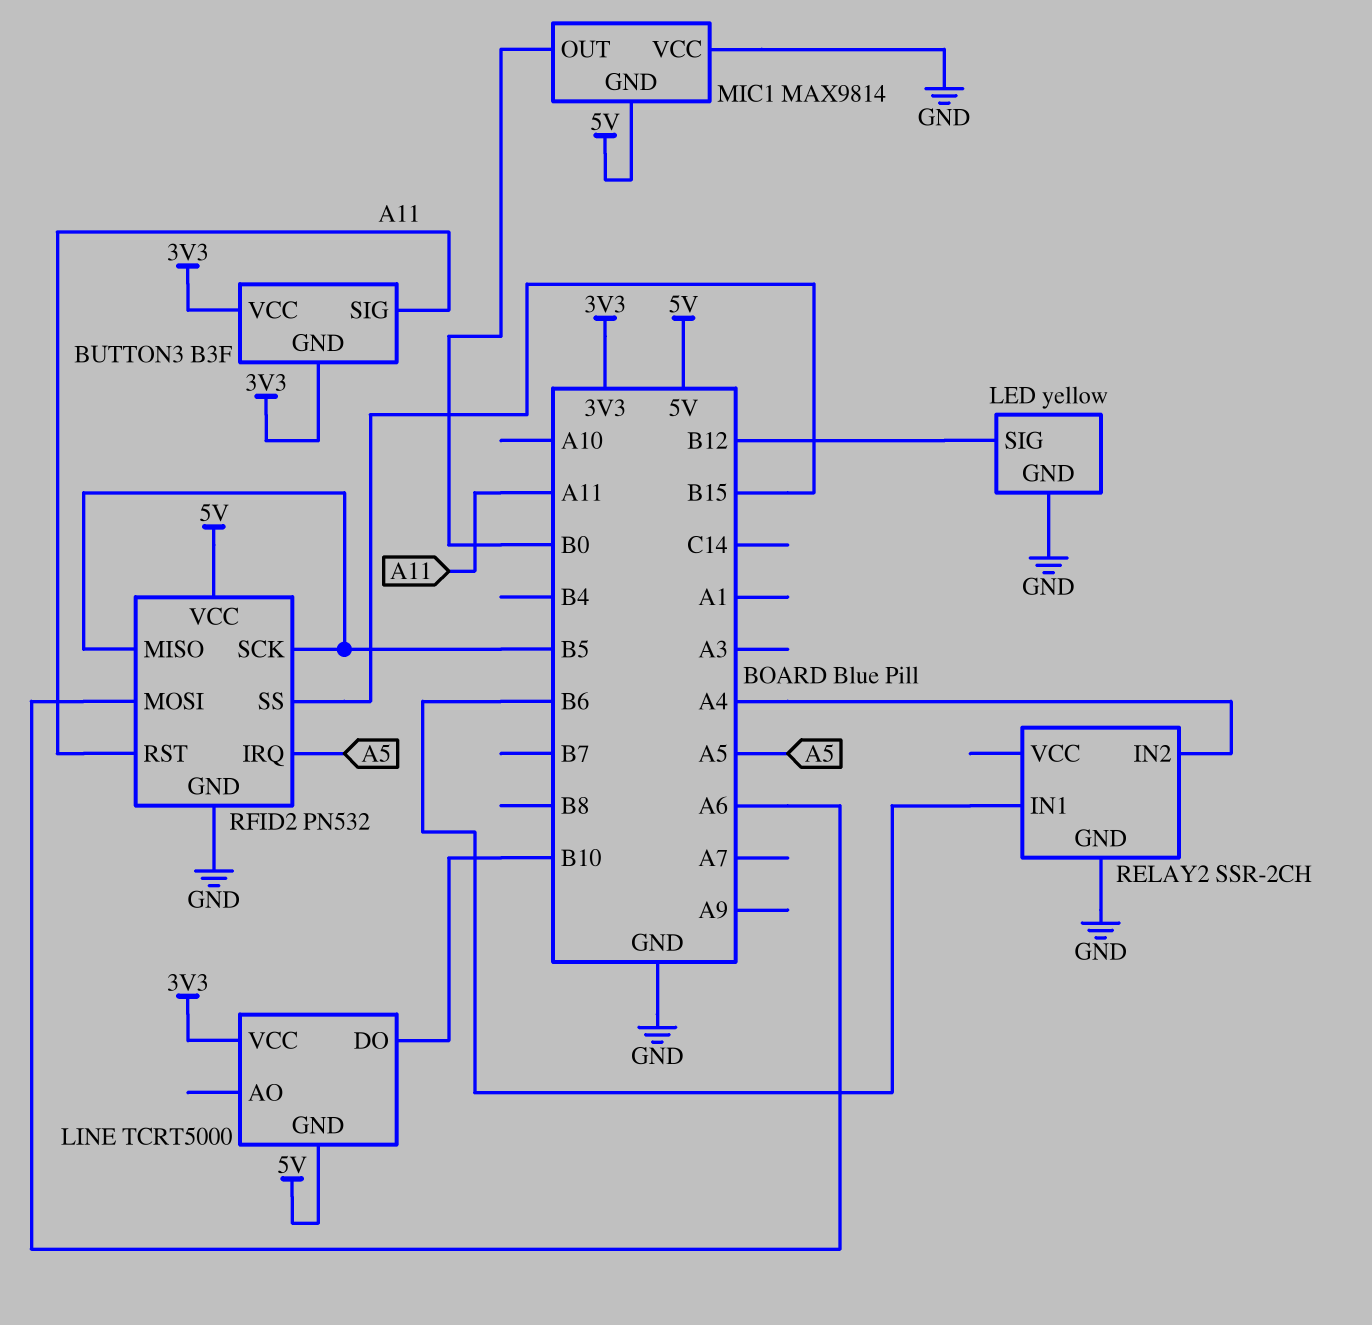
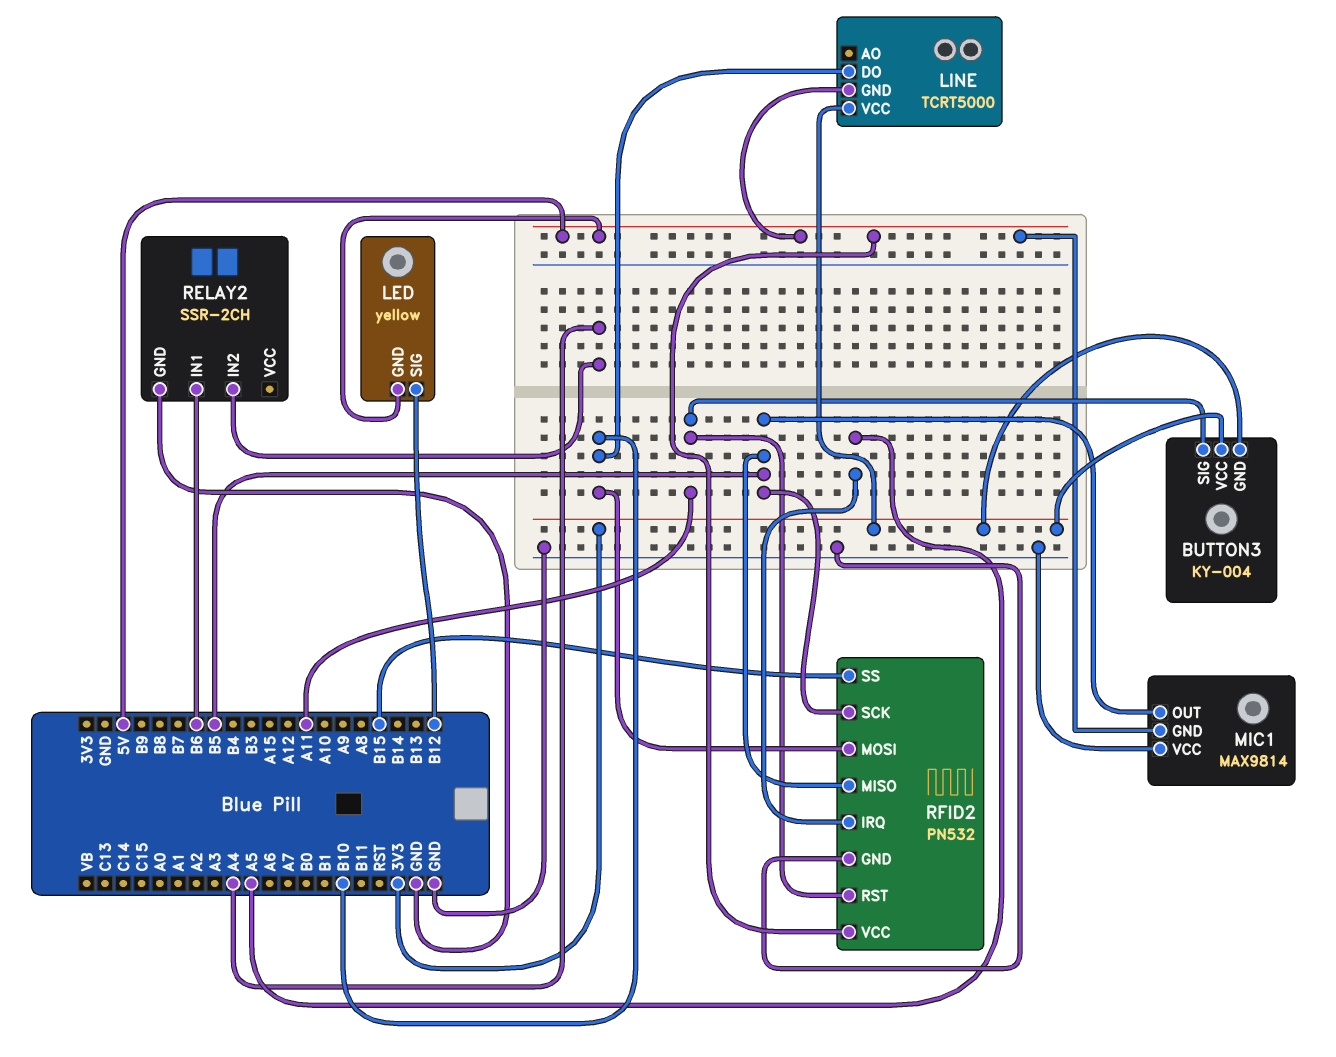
BUTTON3: B3F -> KY-004
LED pin GND: GND -> 5V
MIC1 pin OUT: B0 -> B5
RFID2 pin MOSI: A6 -> B10

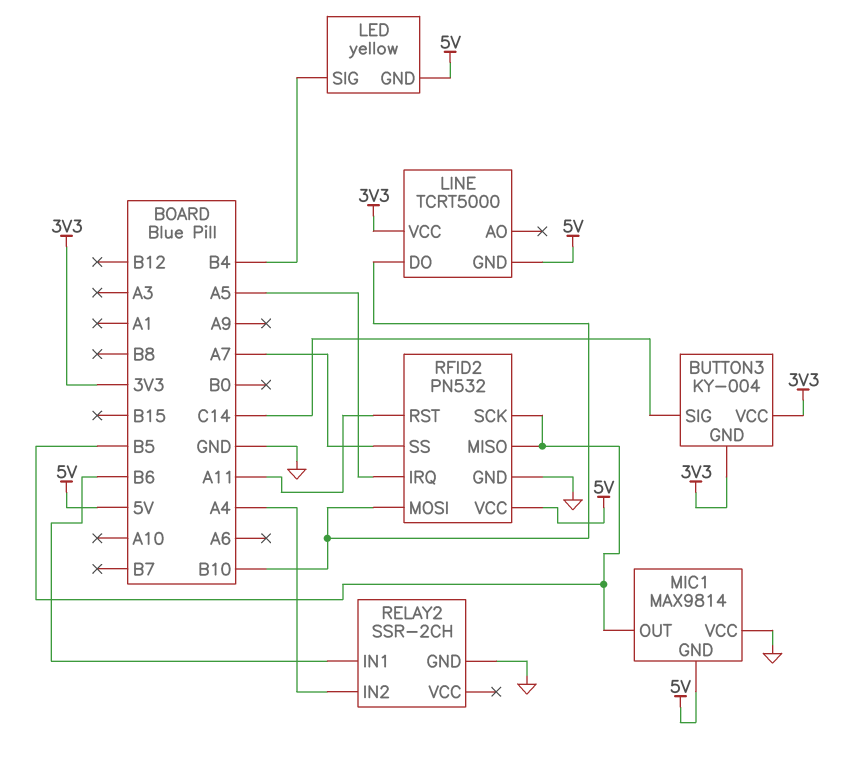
BUTTON3 pin SIG: A11 -> C14
LED pin SIG: B12 -> B4
RFID2 pin SS: B15 -> A7

